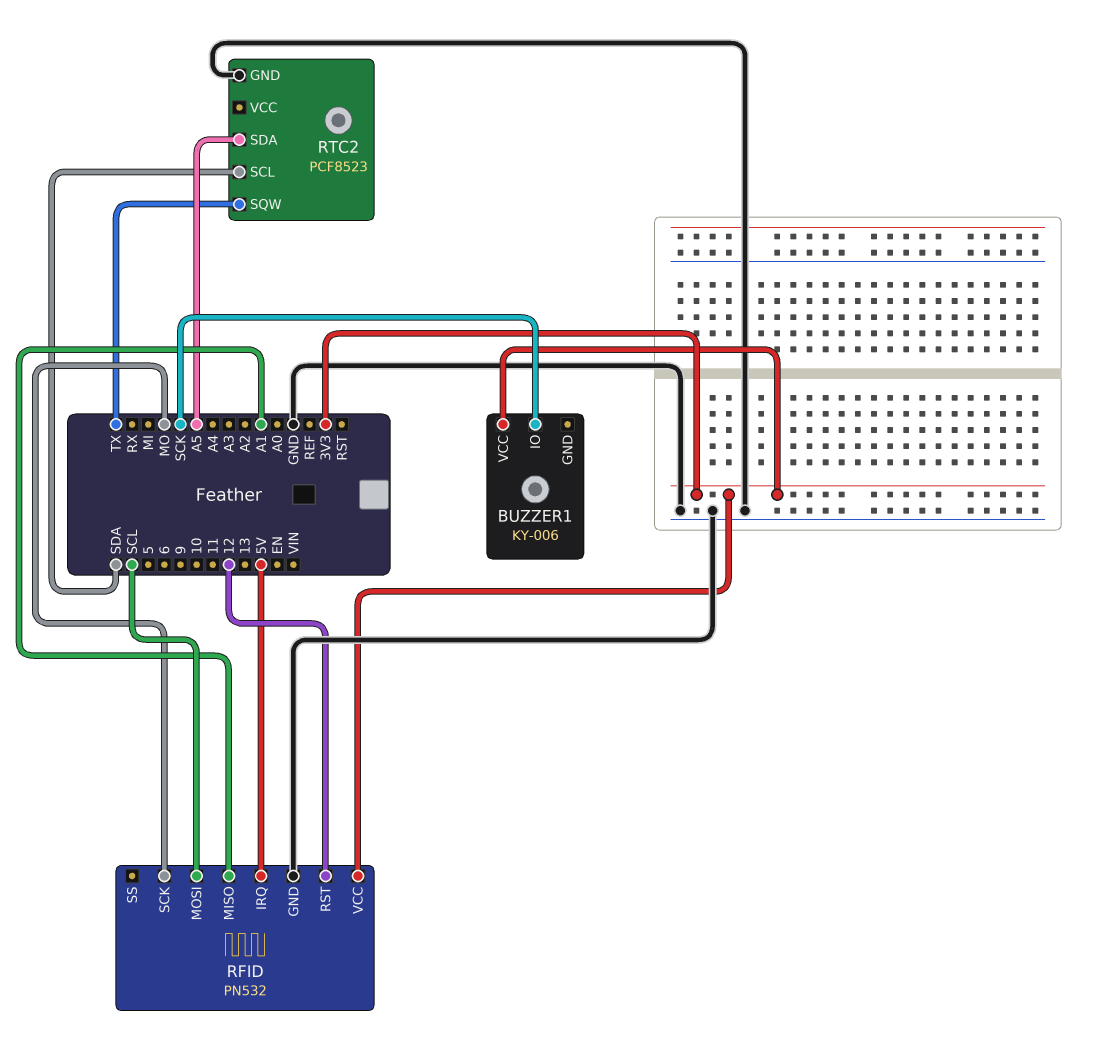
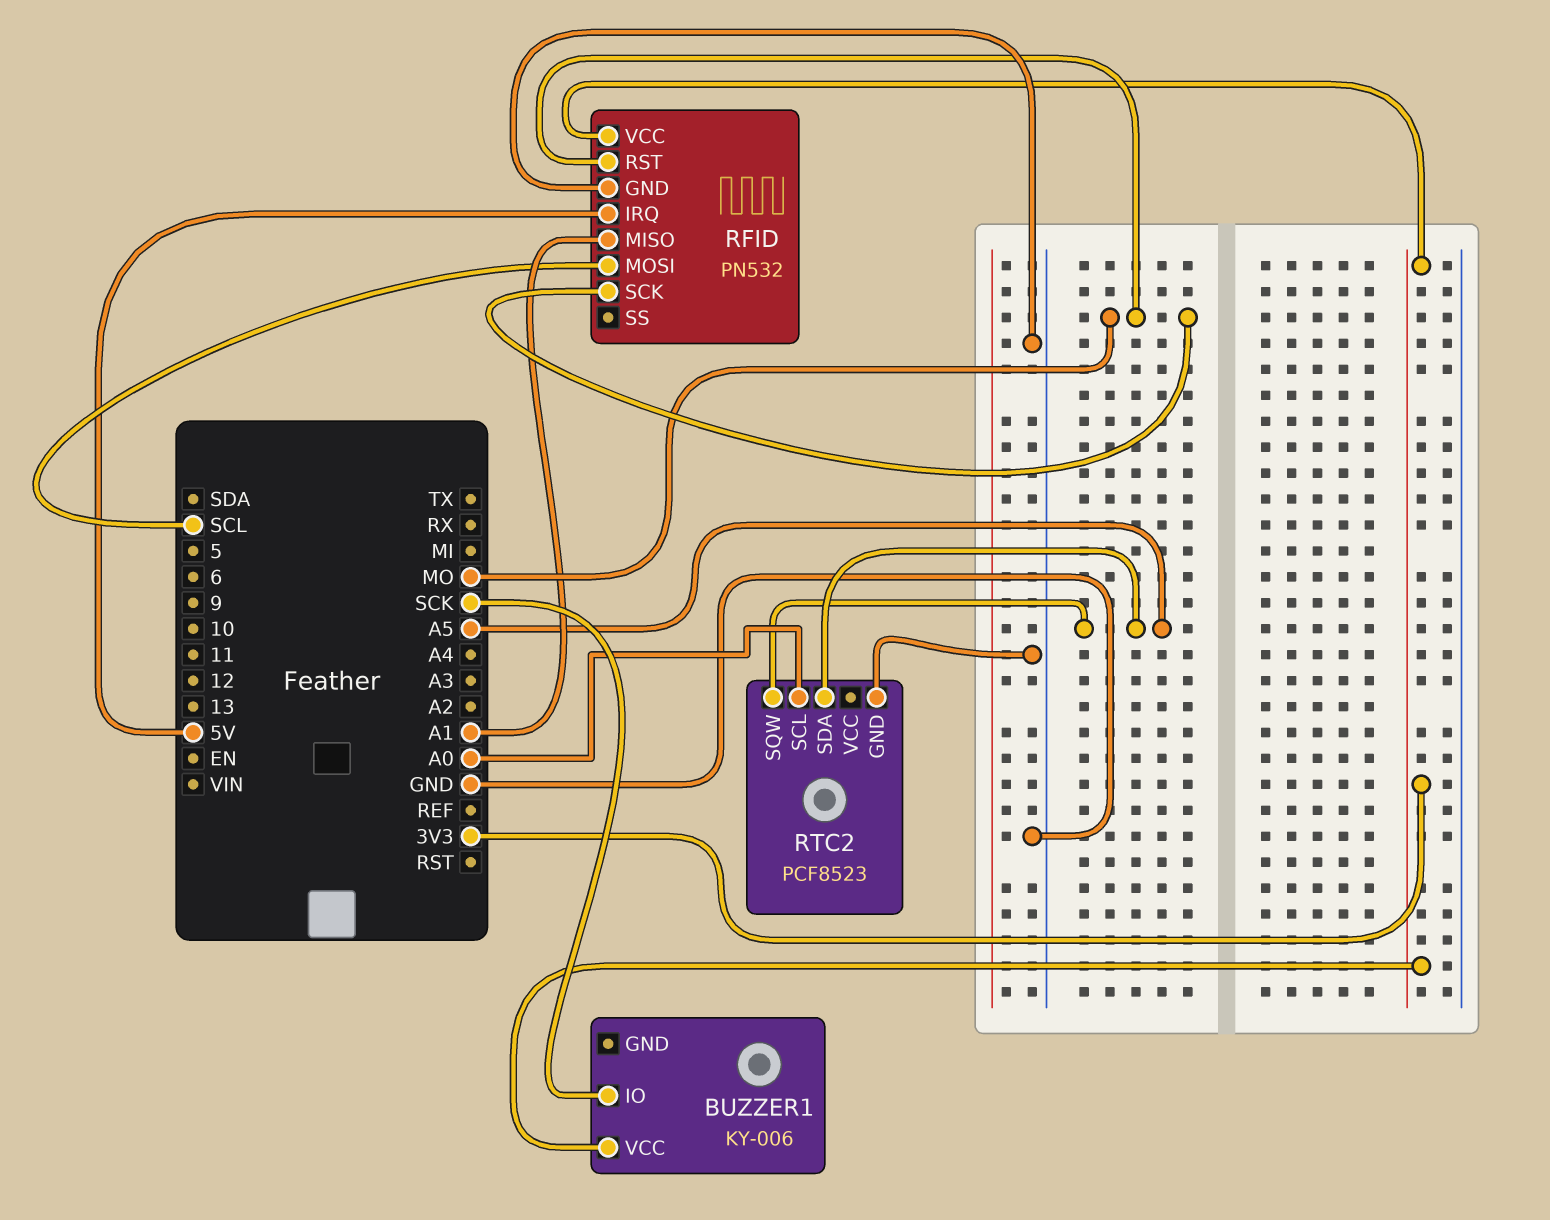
RFID pin RST: 12 -> MO
RTC2 pin SCL: SDA -> A0
RTC2 pin SQW: TX -> A5

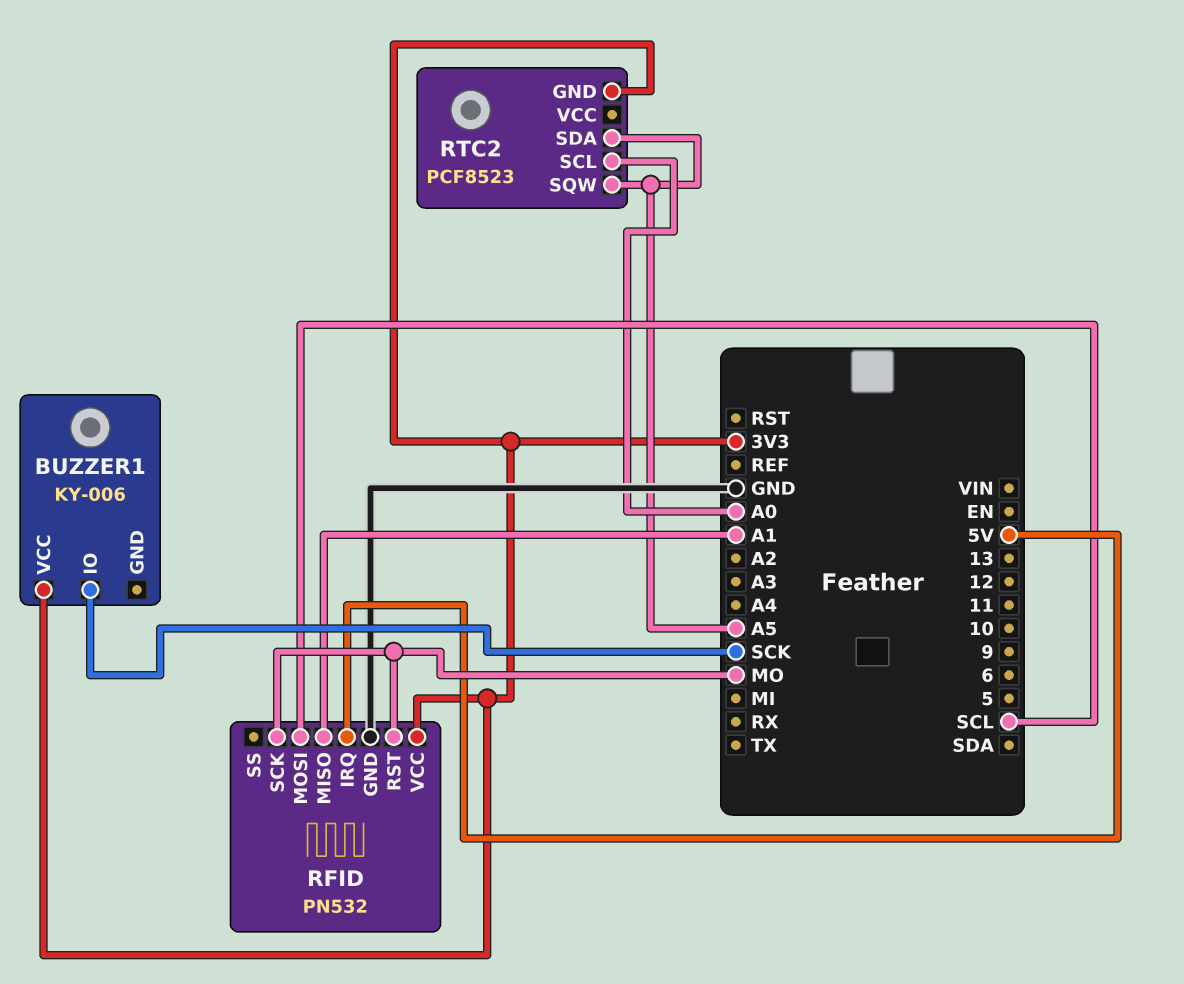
RTC2 pin GND: GND -> 3V3

